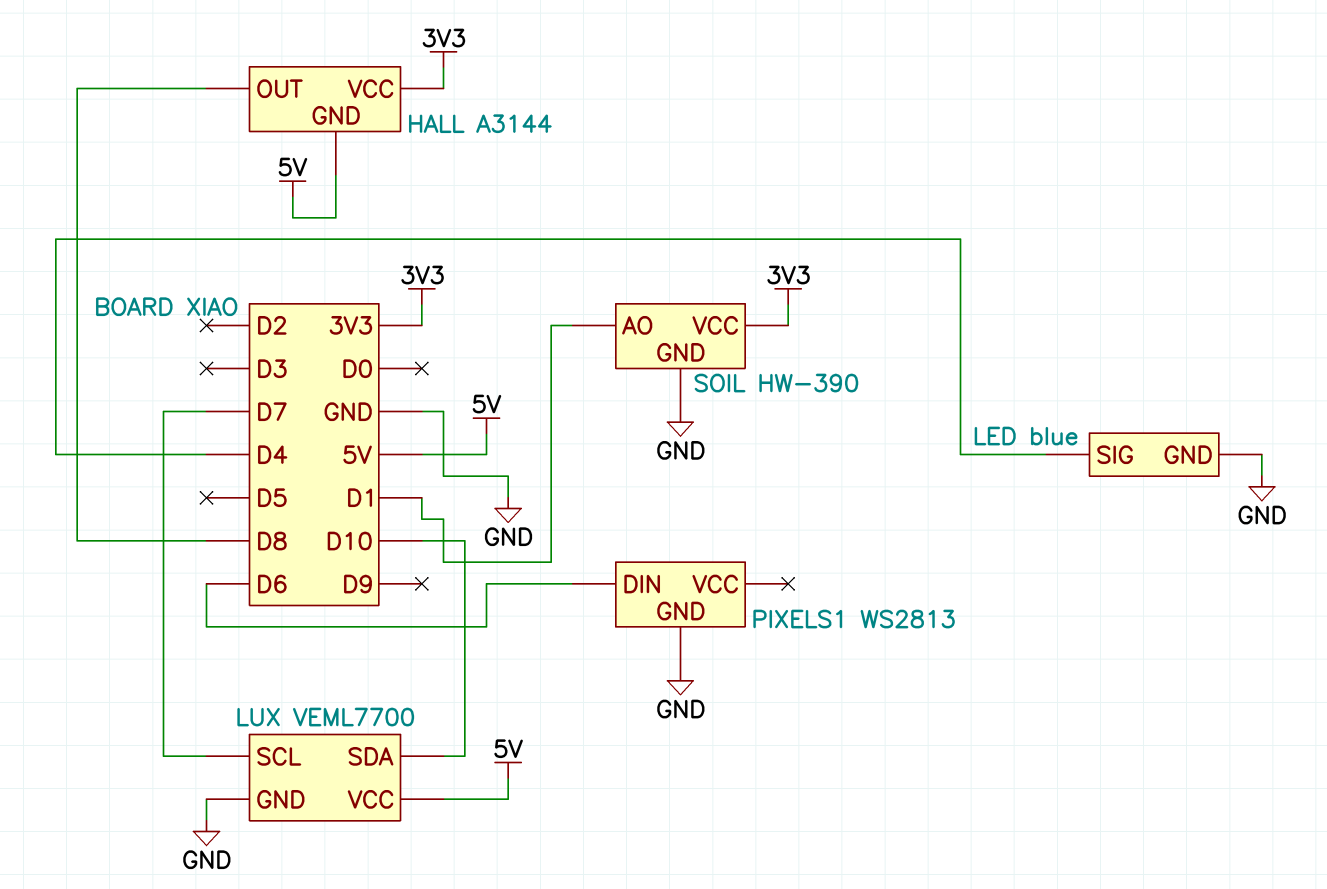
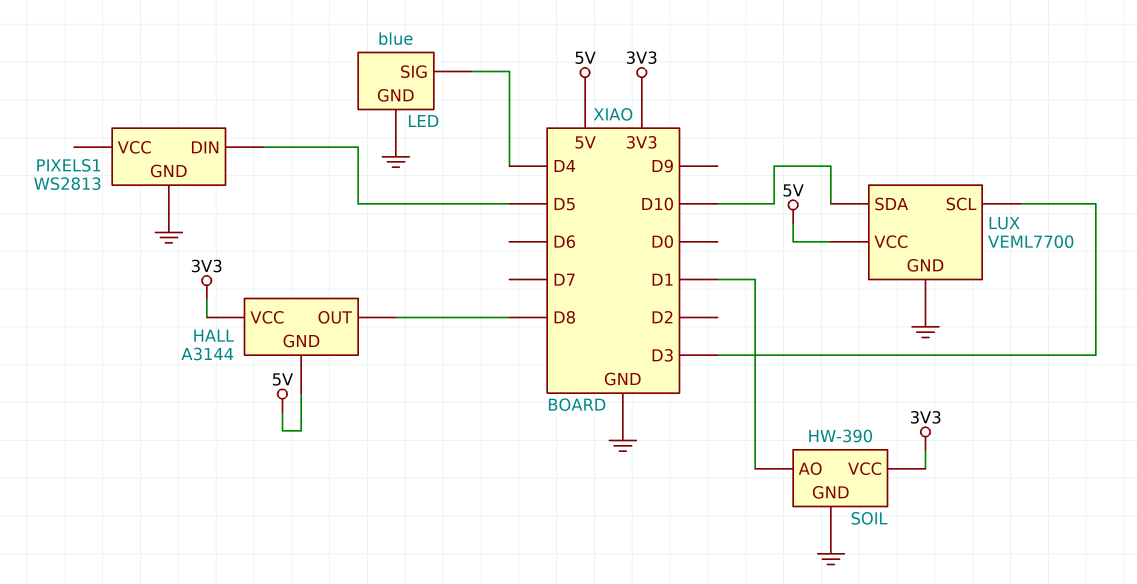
LUX pin SCL: D7 -> D3
PIXELS1 pin DIN: D6 -> D5

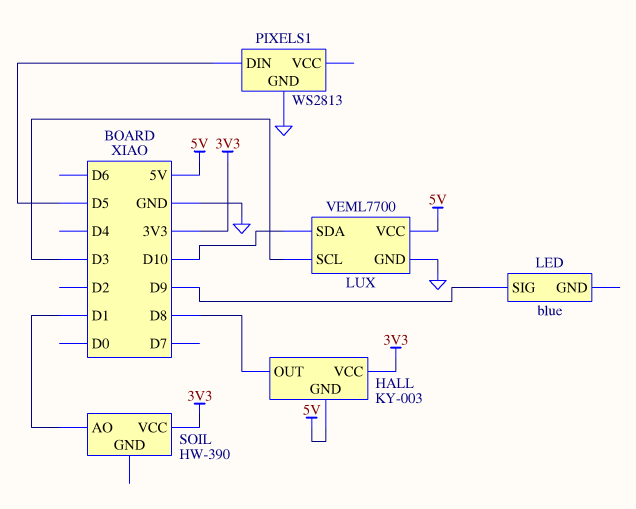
HALL: A3144 -> KY-003
LED pin GND: GND -> none
LED pin SIG: D4 -> D9
SOIL pin GND: GND -> none

